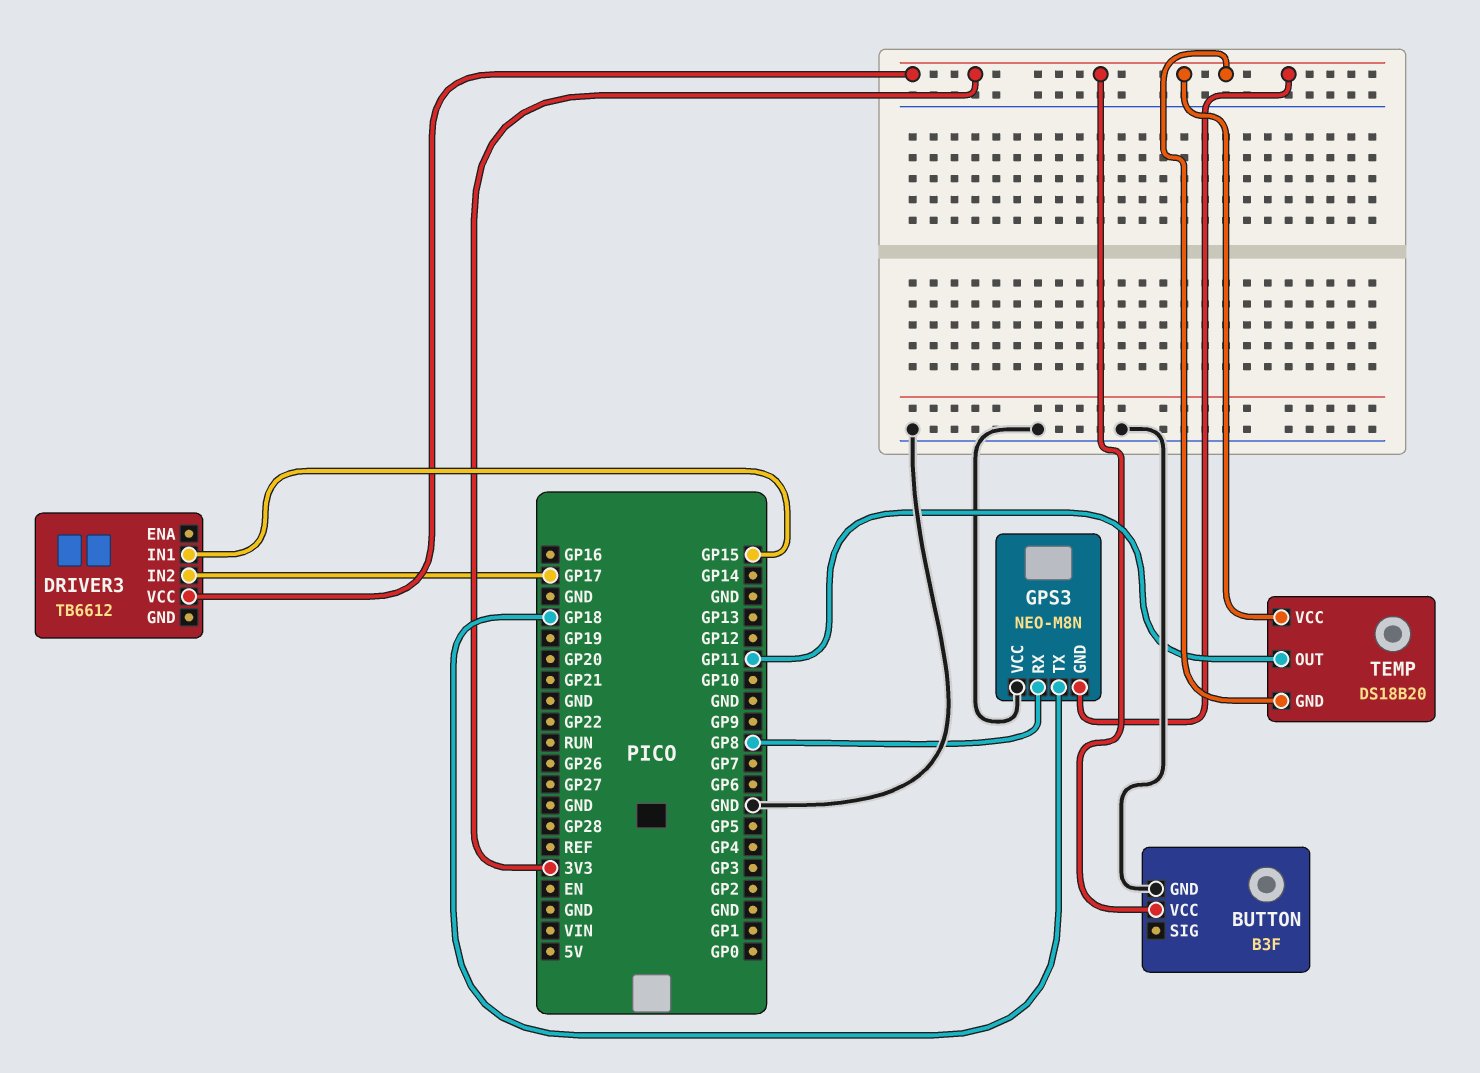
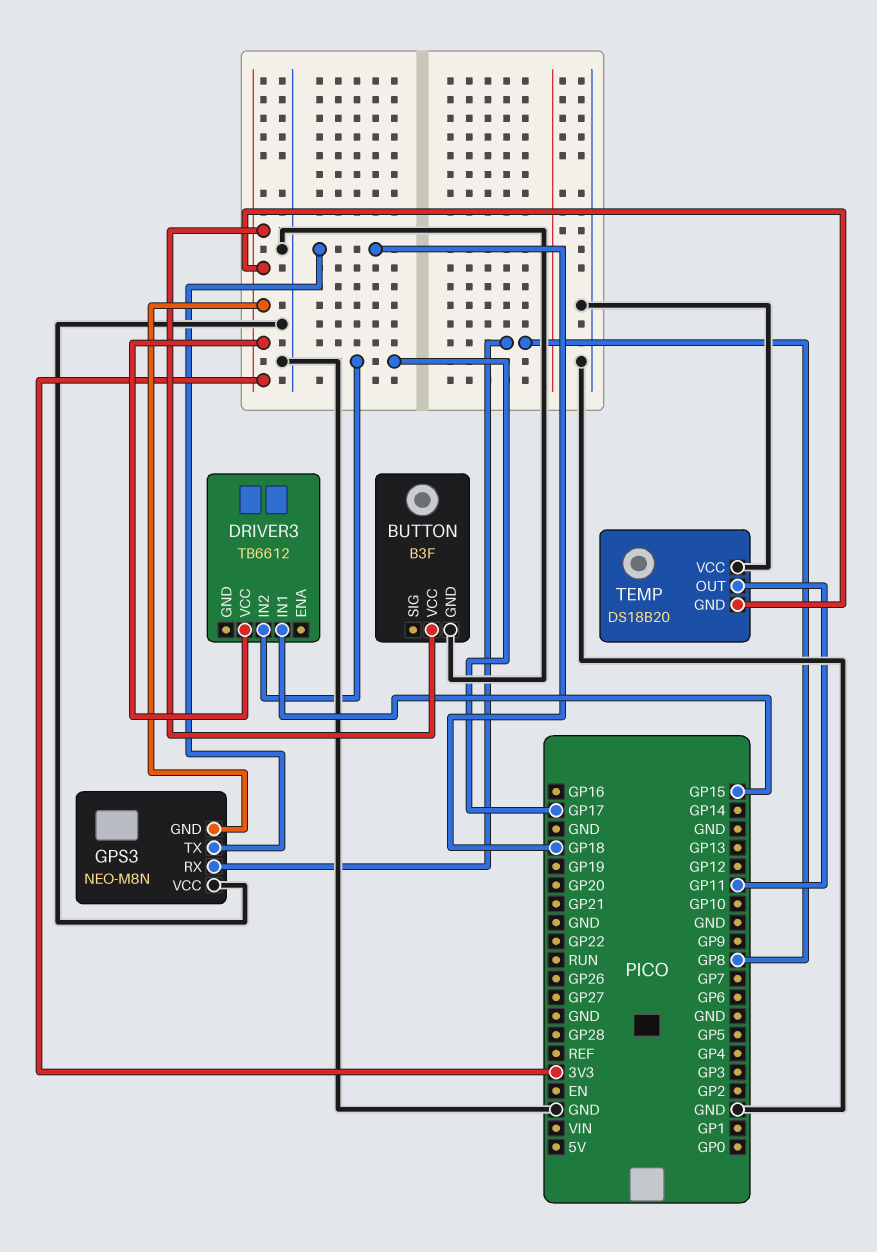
TEMP pin VCC: 3V3 -> GND

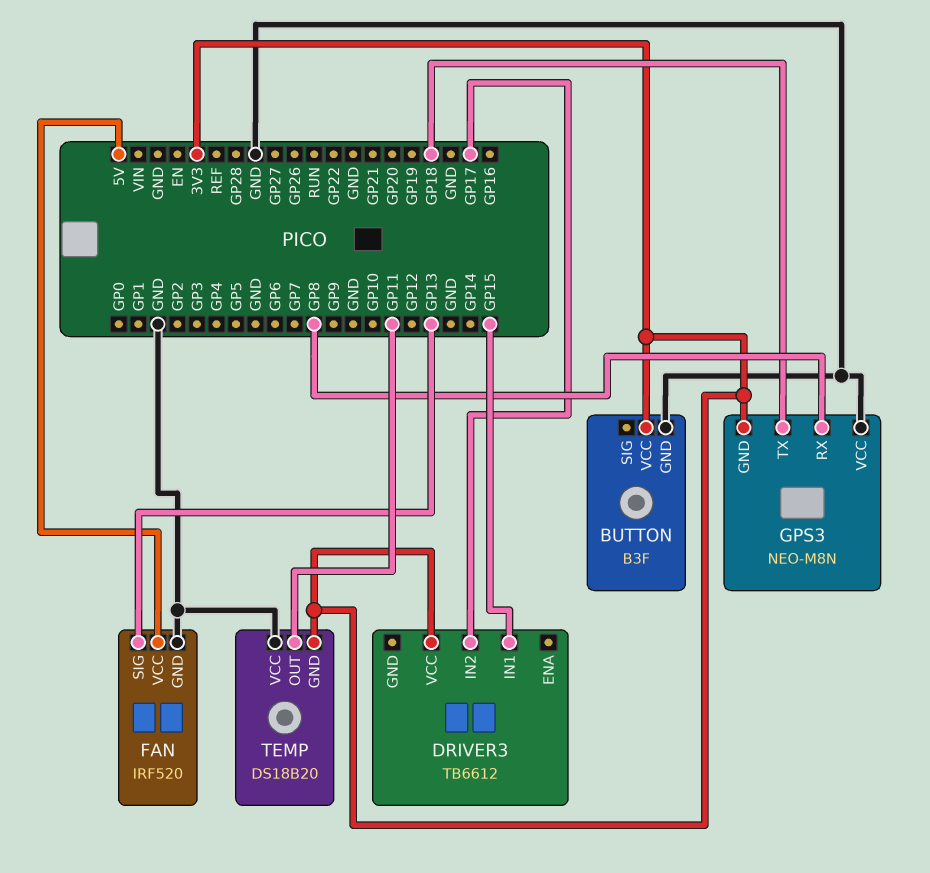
FAN: none -> IRF520
FAN pin GND: none -> GND
FAN pin SIG: none -> GP13
FAN pin VCC: none -> 5V

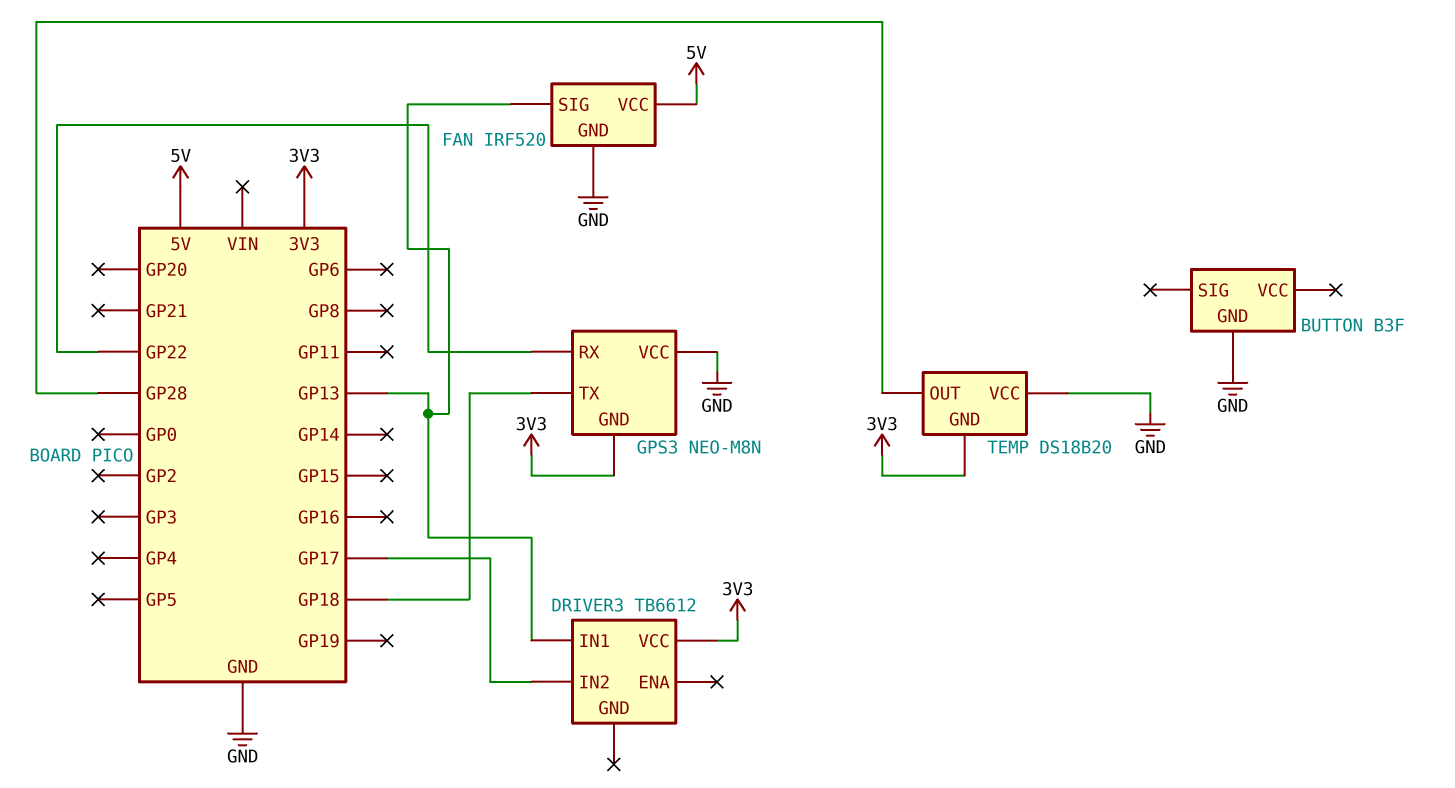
BUTTON pin VCC: 3V3 -> none
DRIVER3 pin IN1: GP15 -> GP13
GPS3 pin RX: GP8 -> GP22
TEMP pin OUT: GP11 -> GP28

